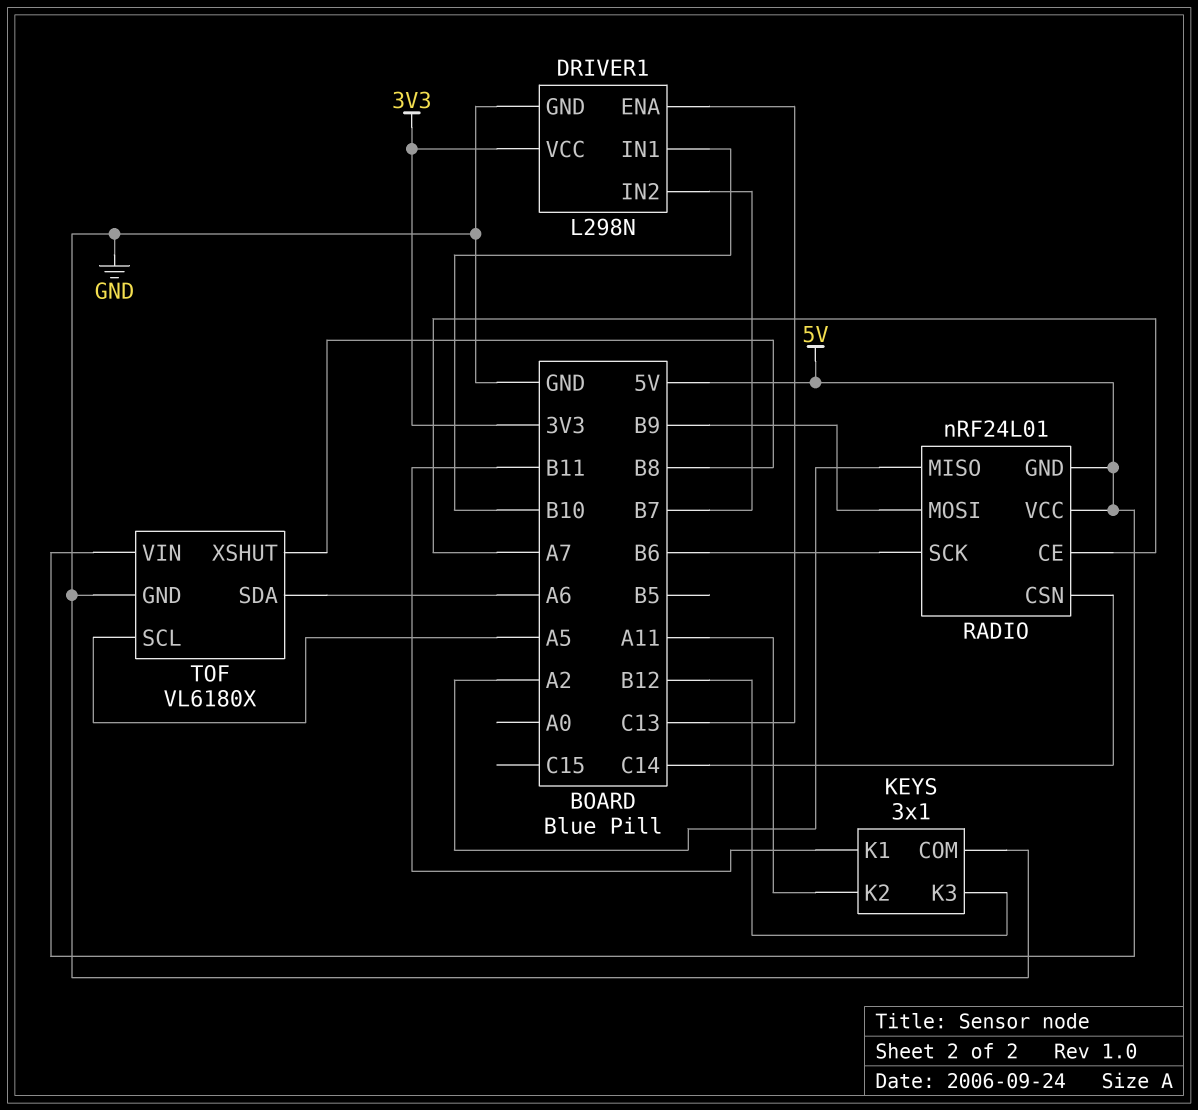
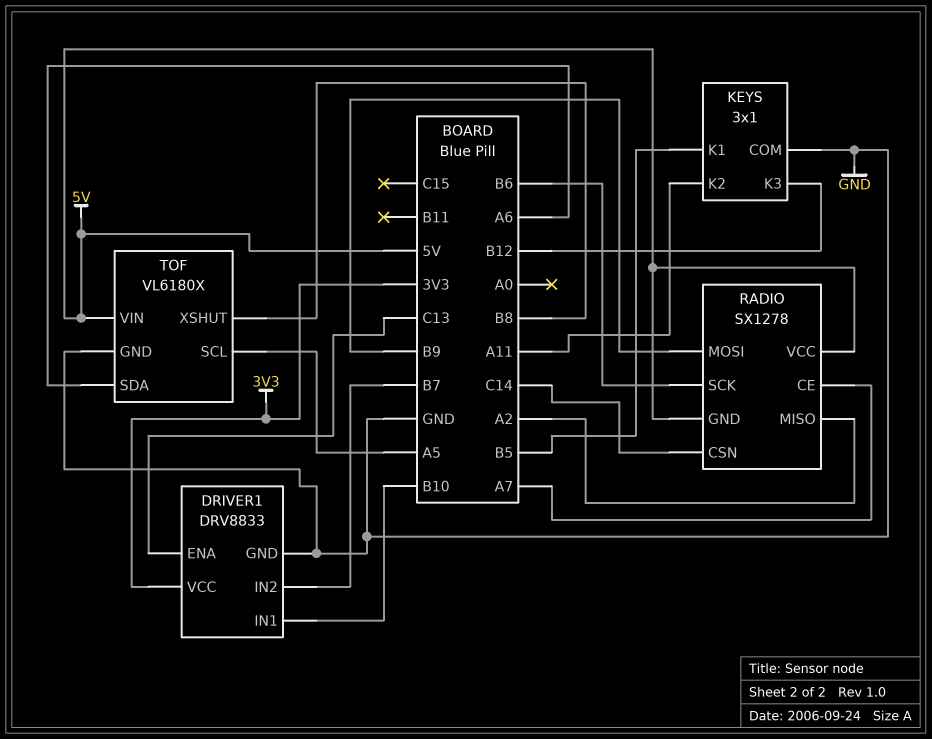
DRIVER1: L298N -> DRV8833
KEYS pin K1: B11 -> B5
RADIO: nRF24L01 -> SX1278

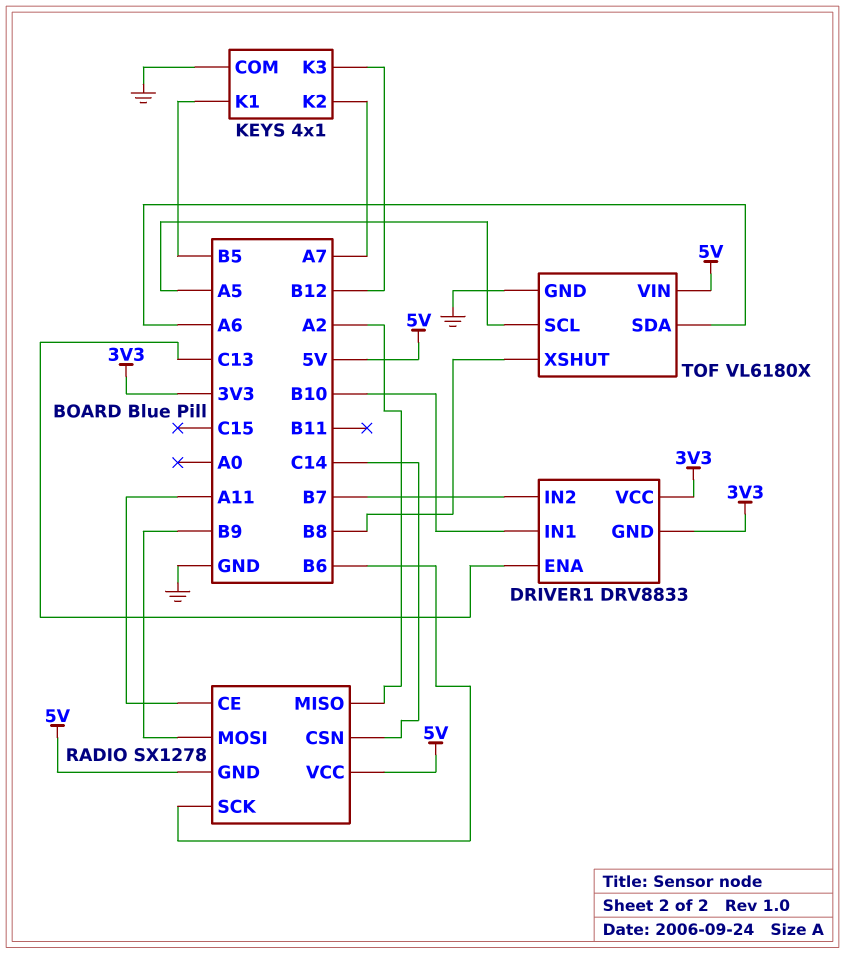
DRIVER1 pin GND: GND -> 3V3
KEYS: 3x1 -> 4x1
KEYS pin K2: A11 -> A7
RADIO pin CE: A7 -> A11

